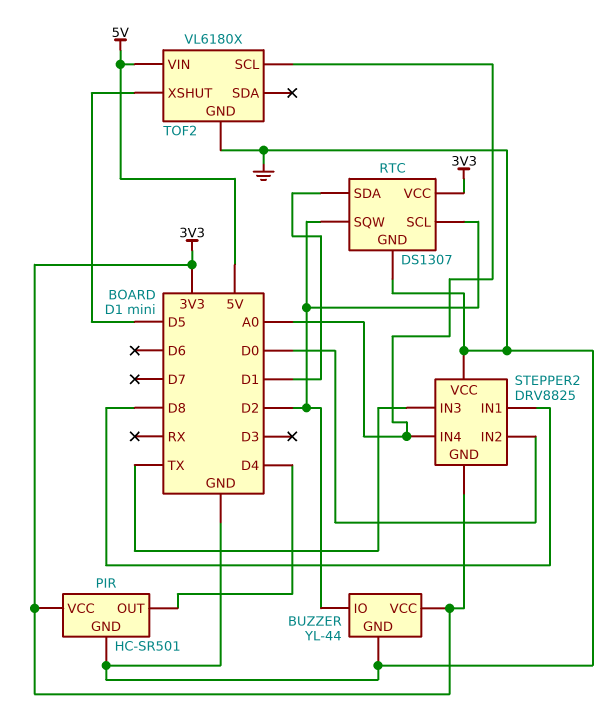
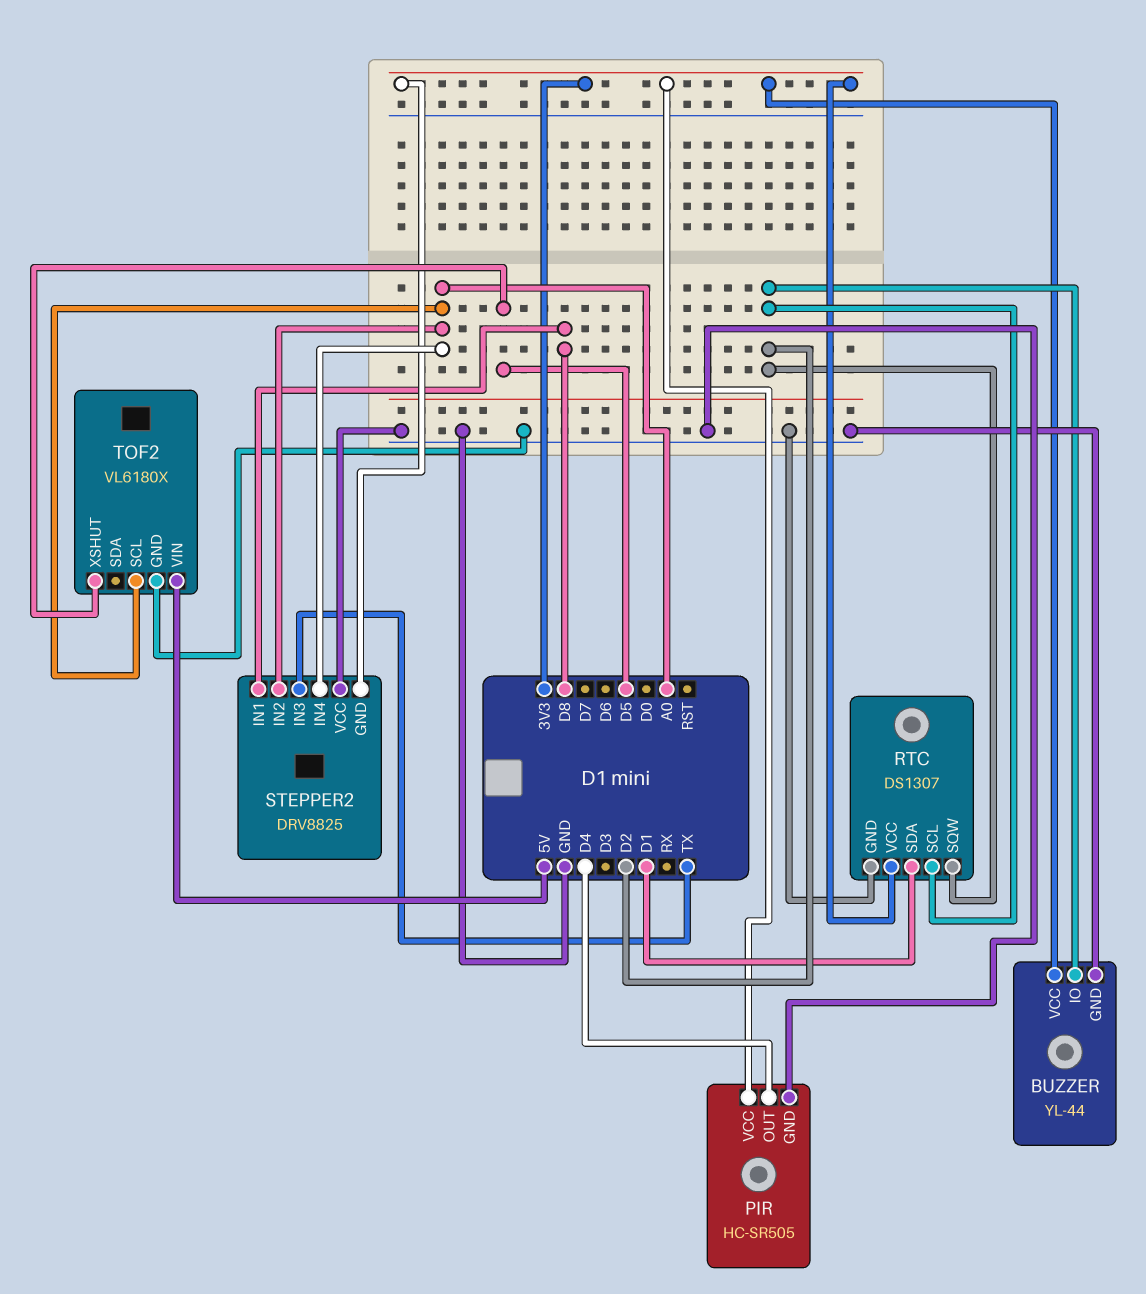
PIR: HC-SR501 -> HC-SR505
STEPPER2 pin IN2: D0 -> A0

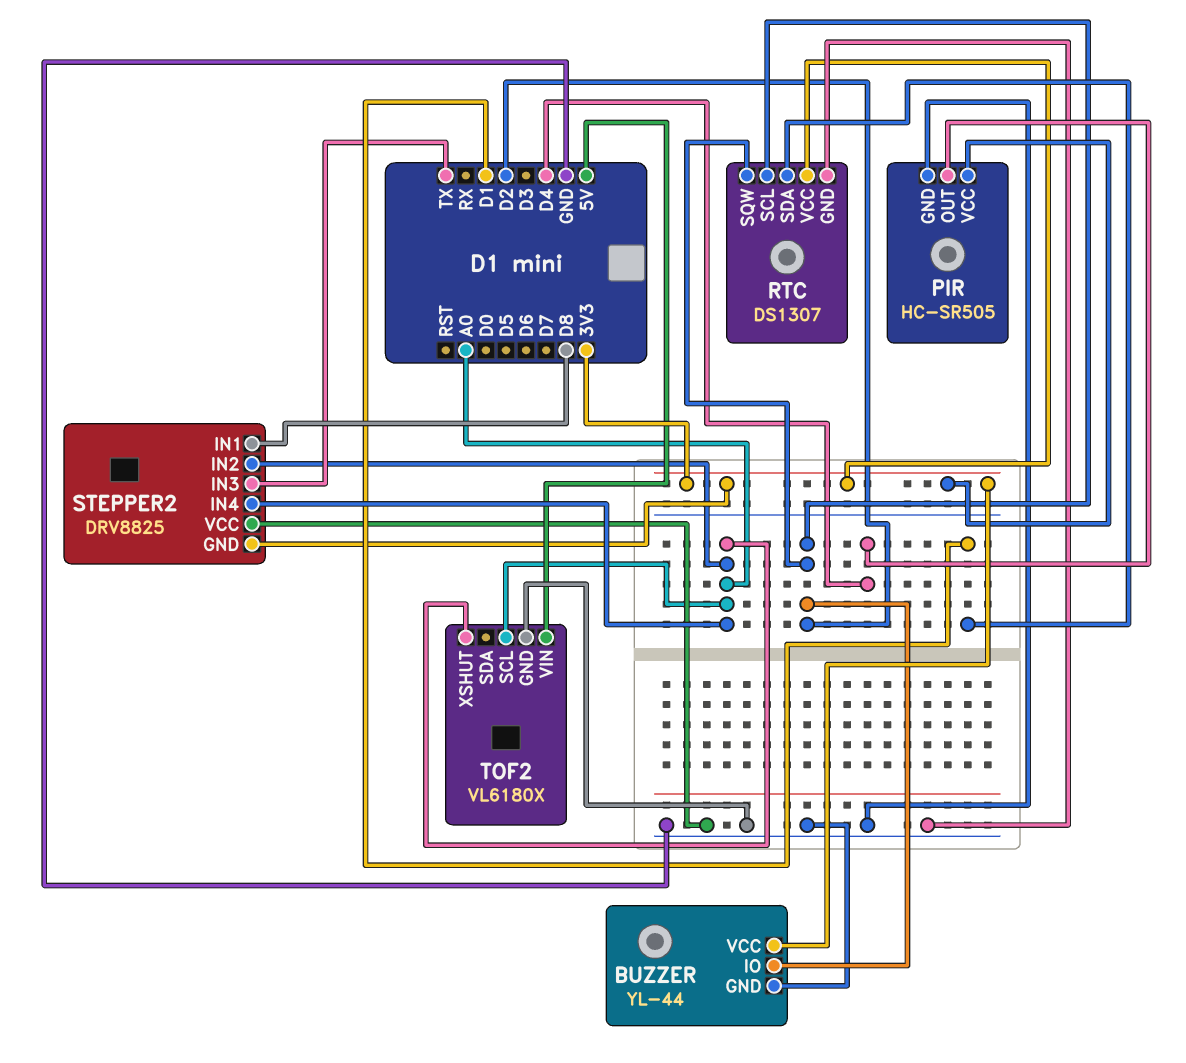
TOF2 pin XSHUT: D5 -> A0

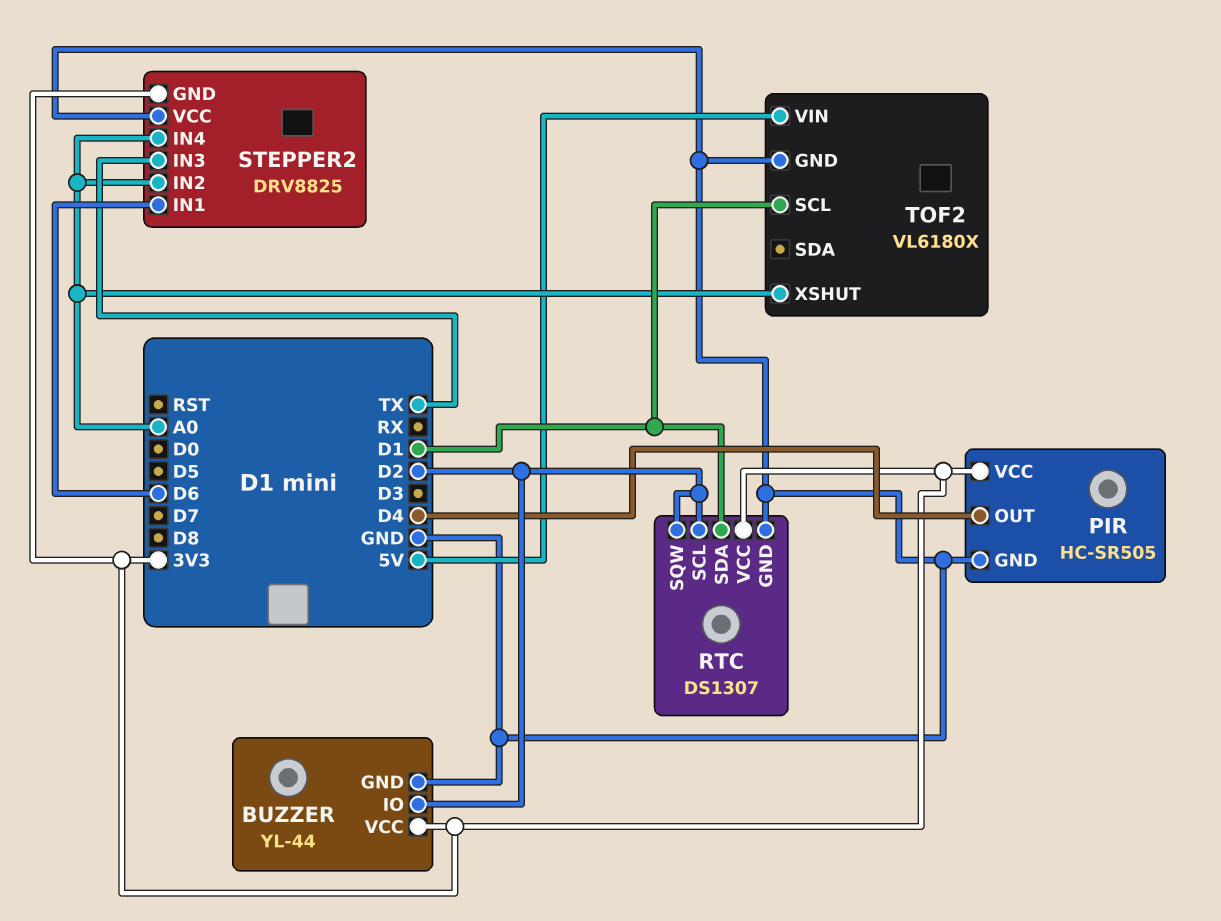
STEPPER2 pin IN1: D8 -> D6
TOF2 pin SCL: A0 -> D1

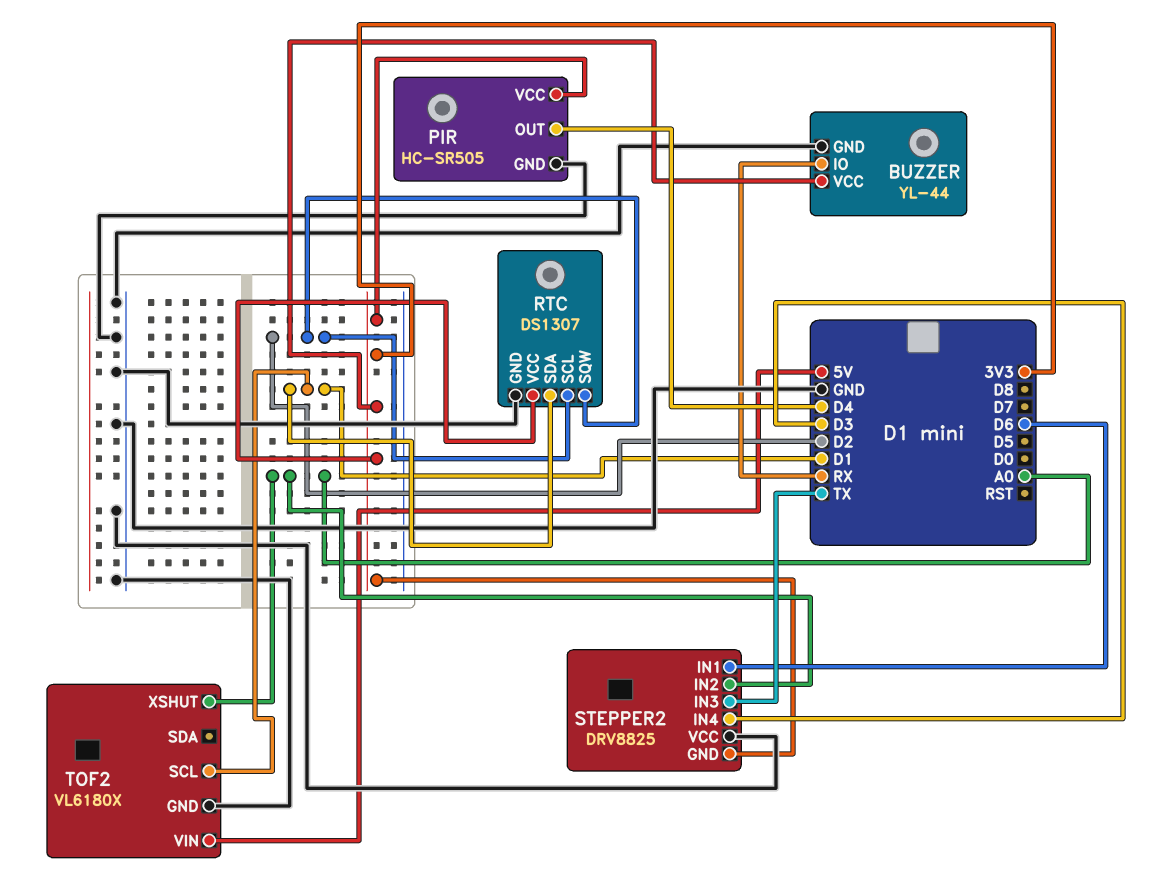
BUZZER pin IO: D2 -> RX
STEPPER2 pin IN4: A0 -> D3

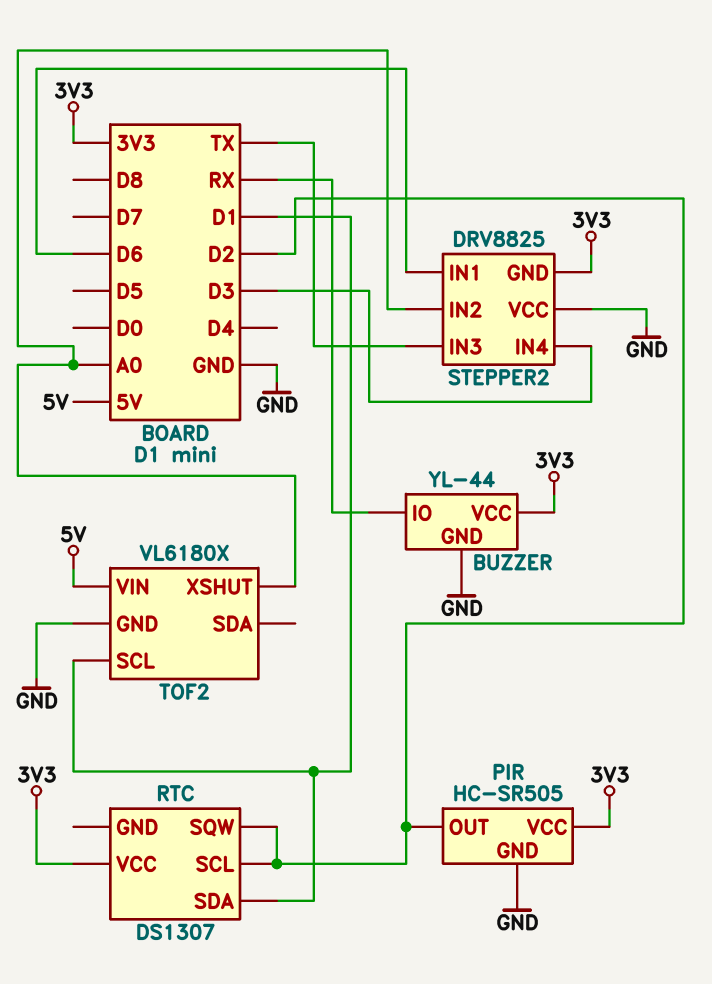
PIR pin OUT: D4 -> D2
RTC pin GND: GND -> none

